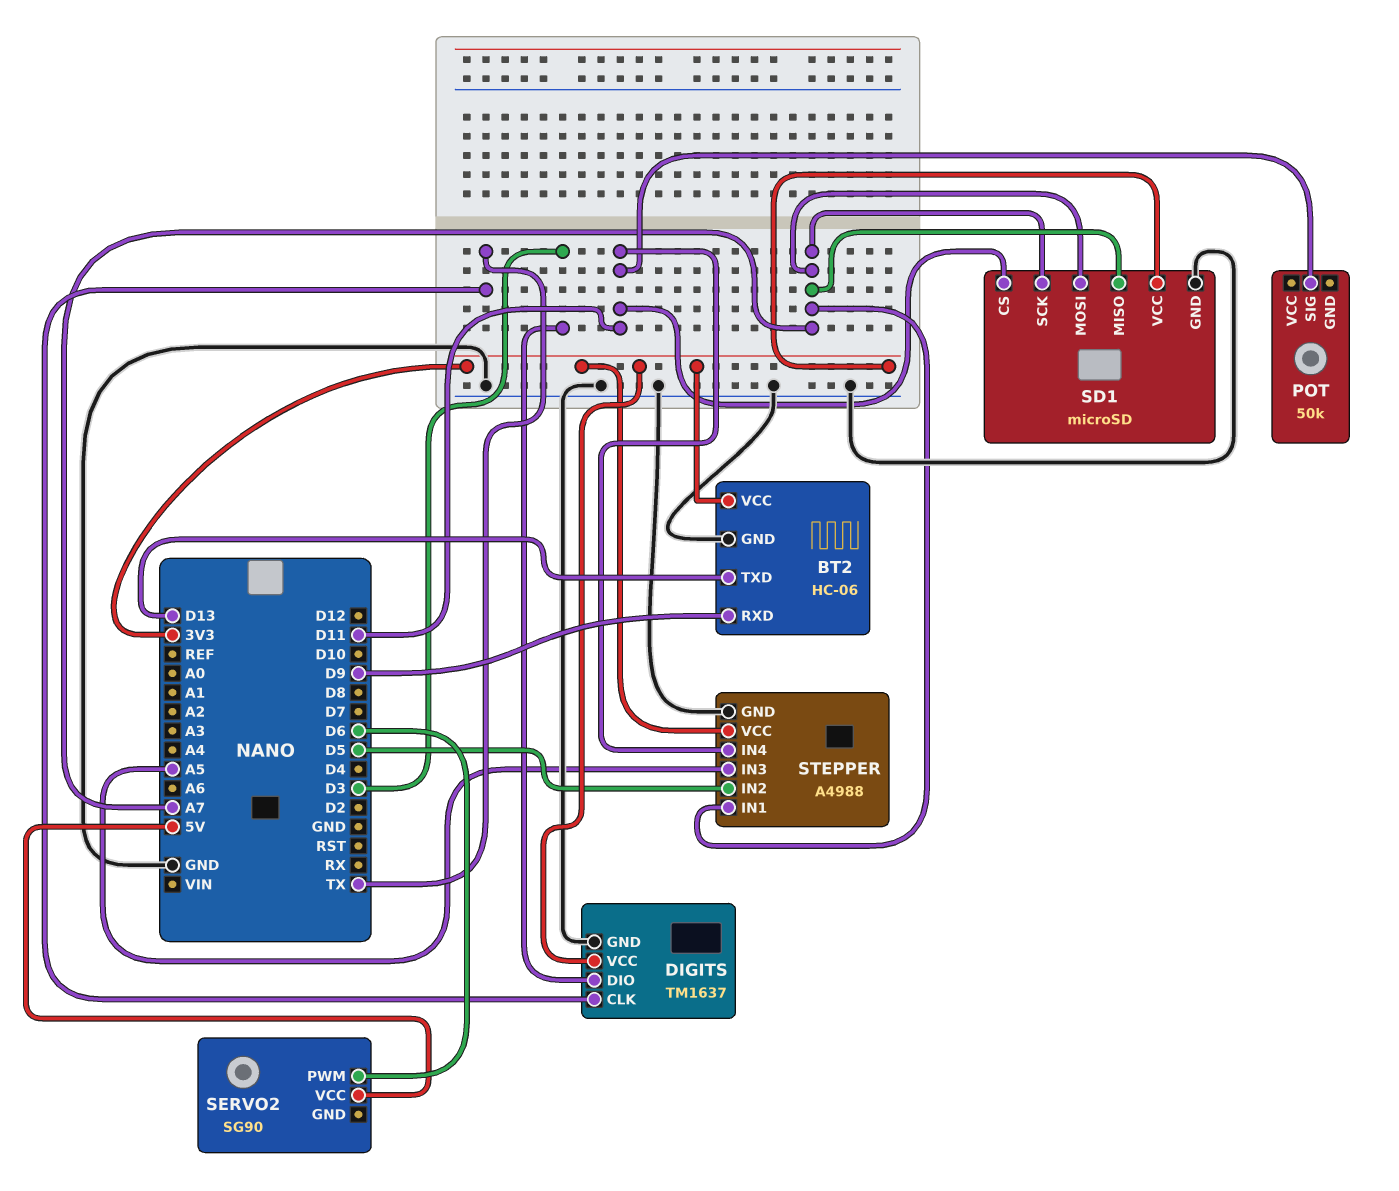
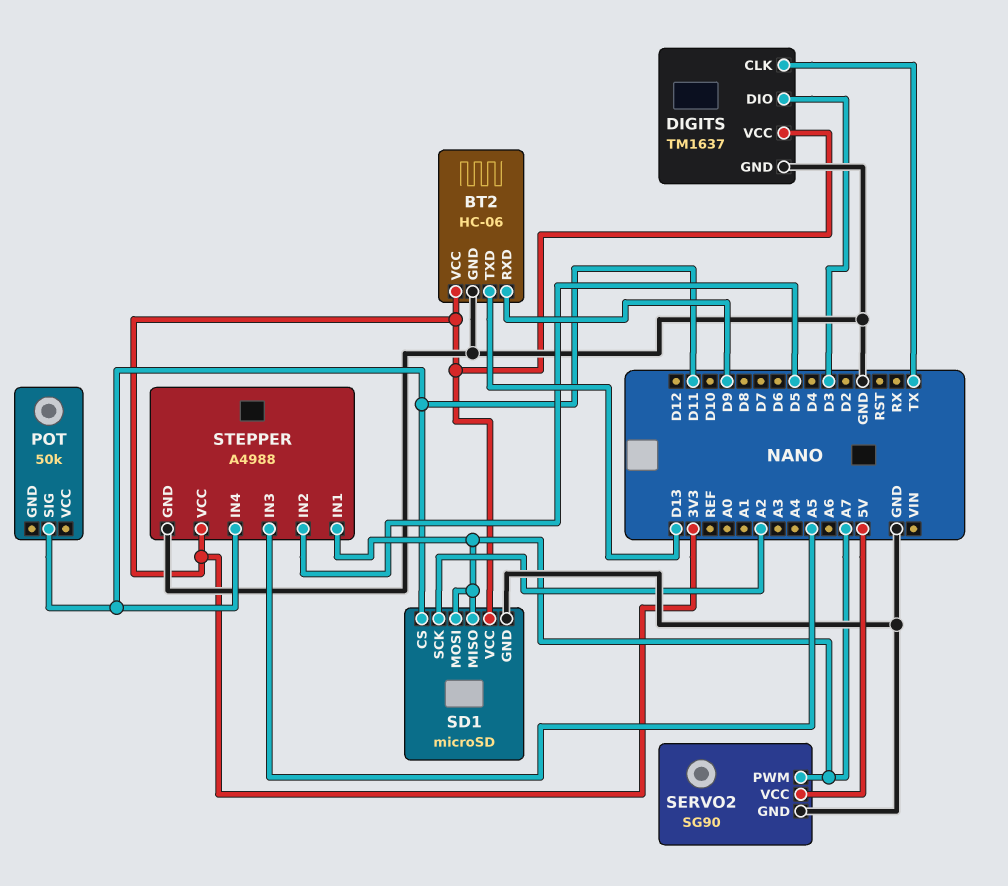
SD1 pin SCK: A7 -> A2
SERVO2 pin GND: none -> GND
SERVO2 pin PWM: D6 -> A7

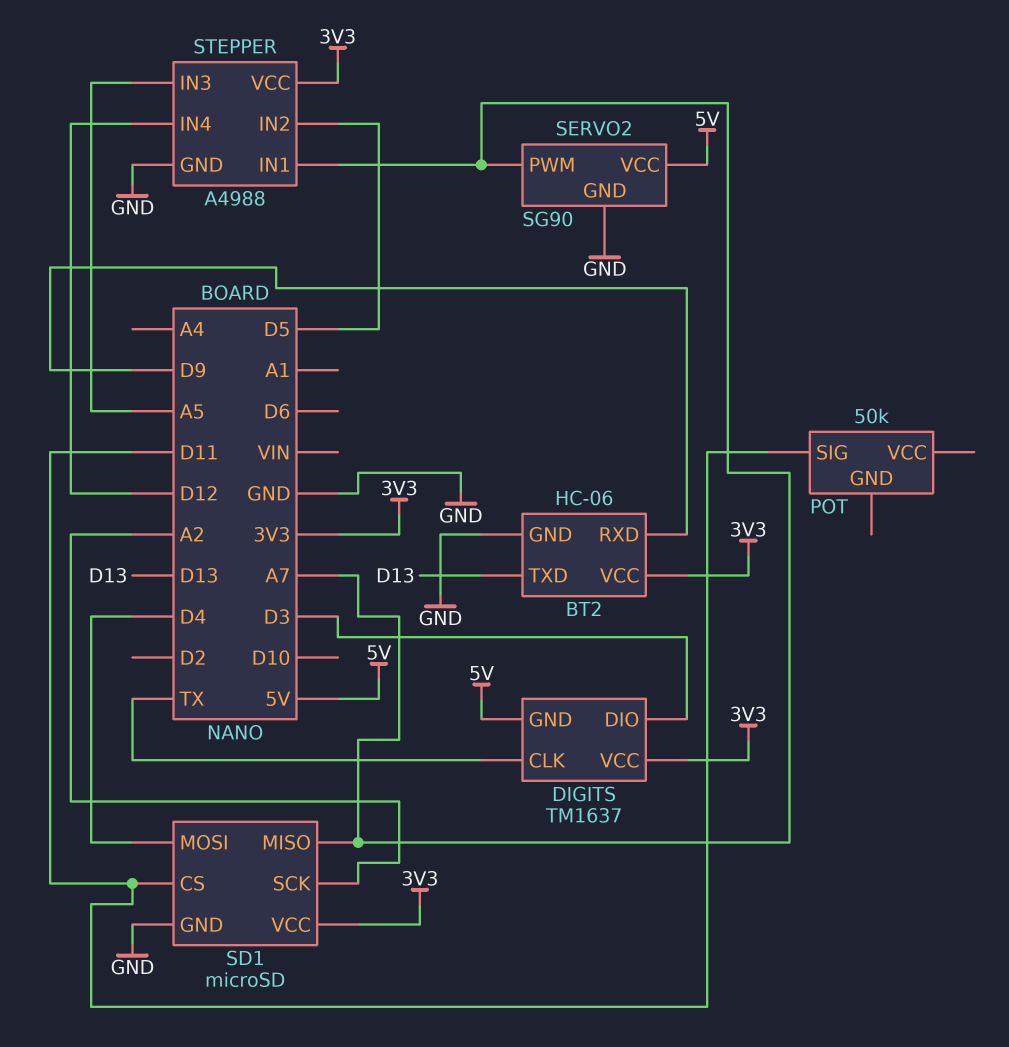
DIGITS pin GND: GND -> 5V
SD1 pin MOSI: A7 -> D4
STEPPER pin IN4: D11 -> D12

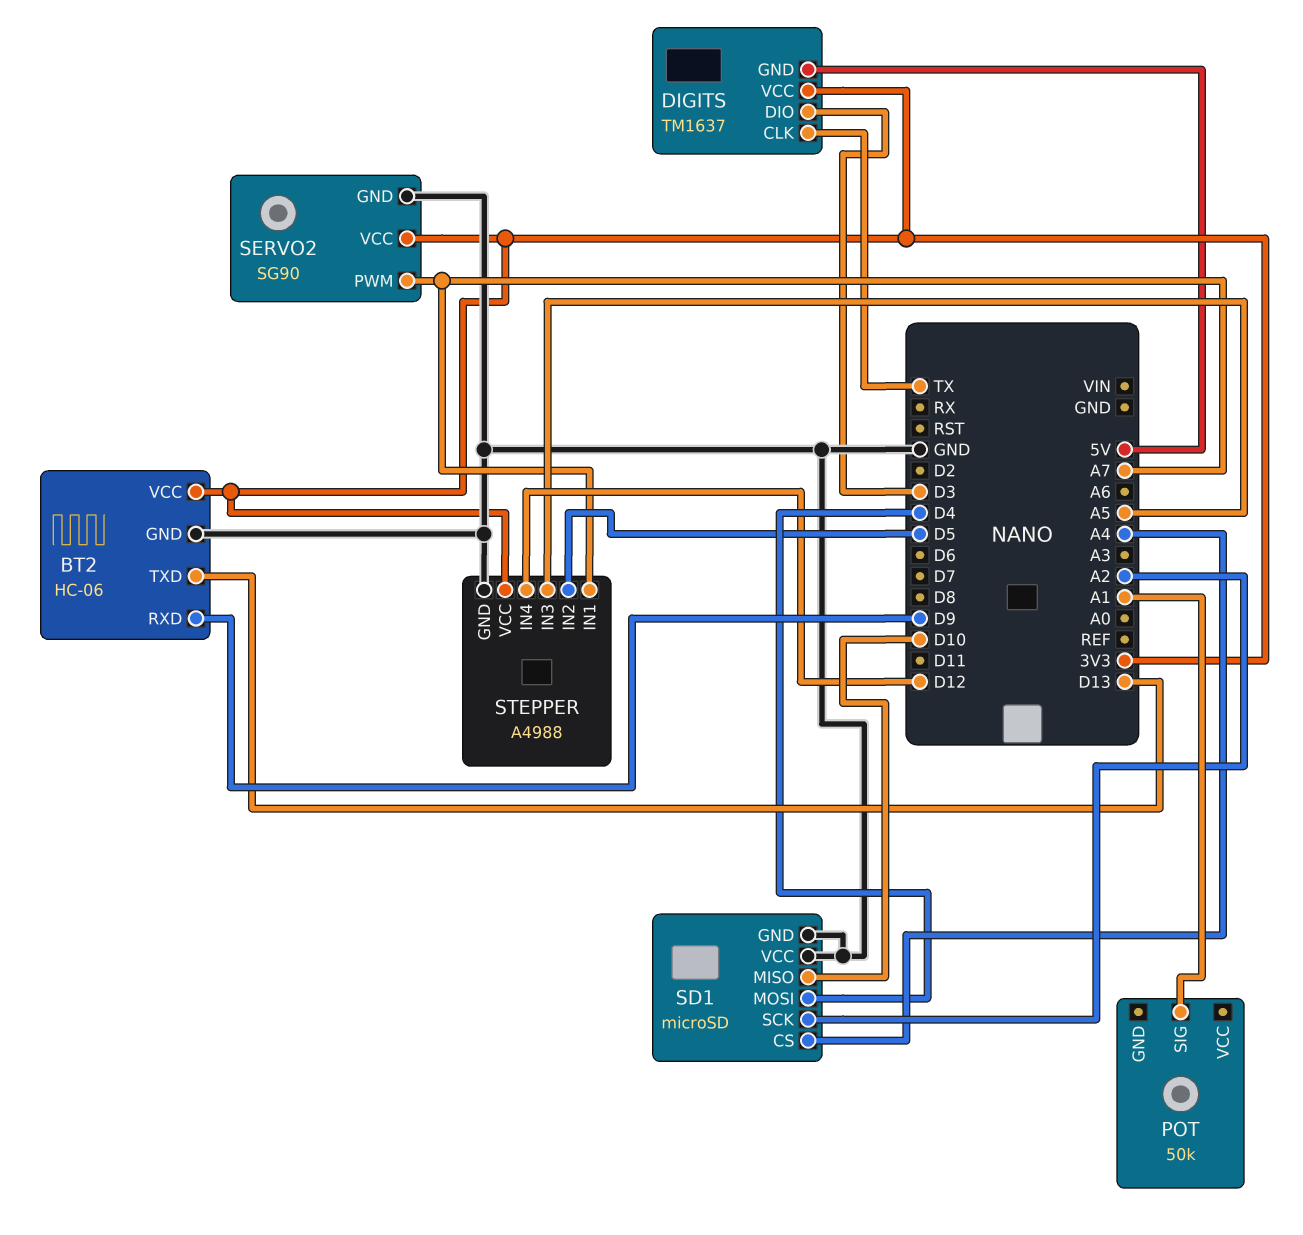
POT pin SIG: D11 -> A1
SD1 pin CS: D11 -> A4
SD1 pin MISO: A7 -> D10
SD1 pin VCC: 3V3 -> GND
SERVO2 pin VCC: 5V -> 3V3

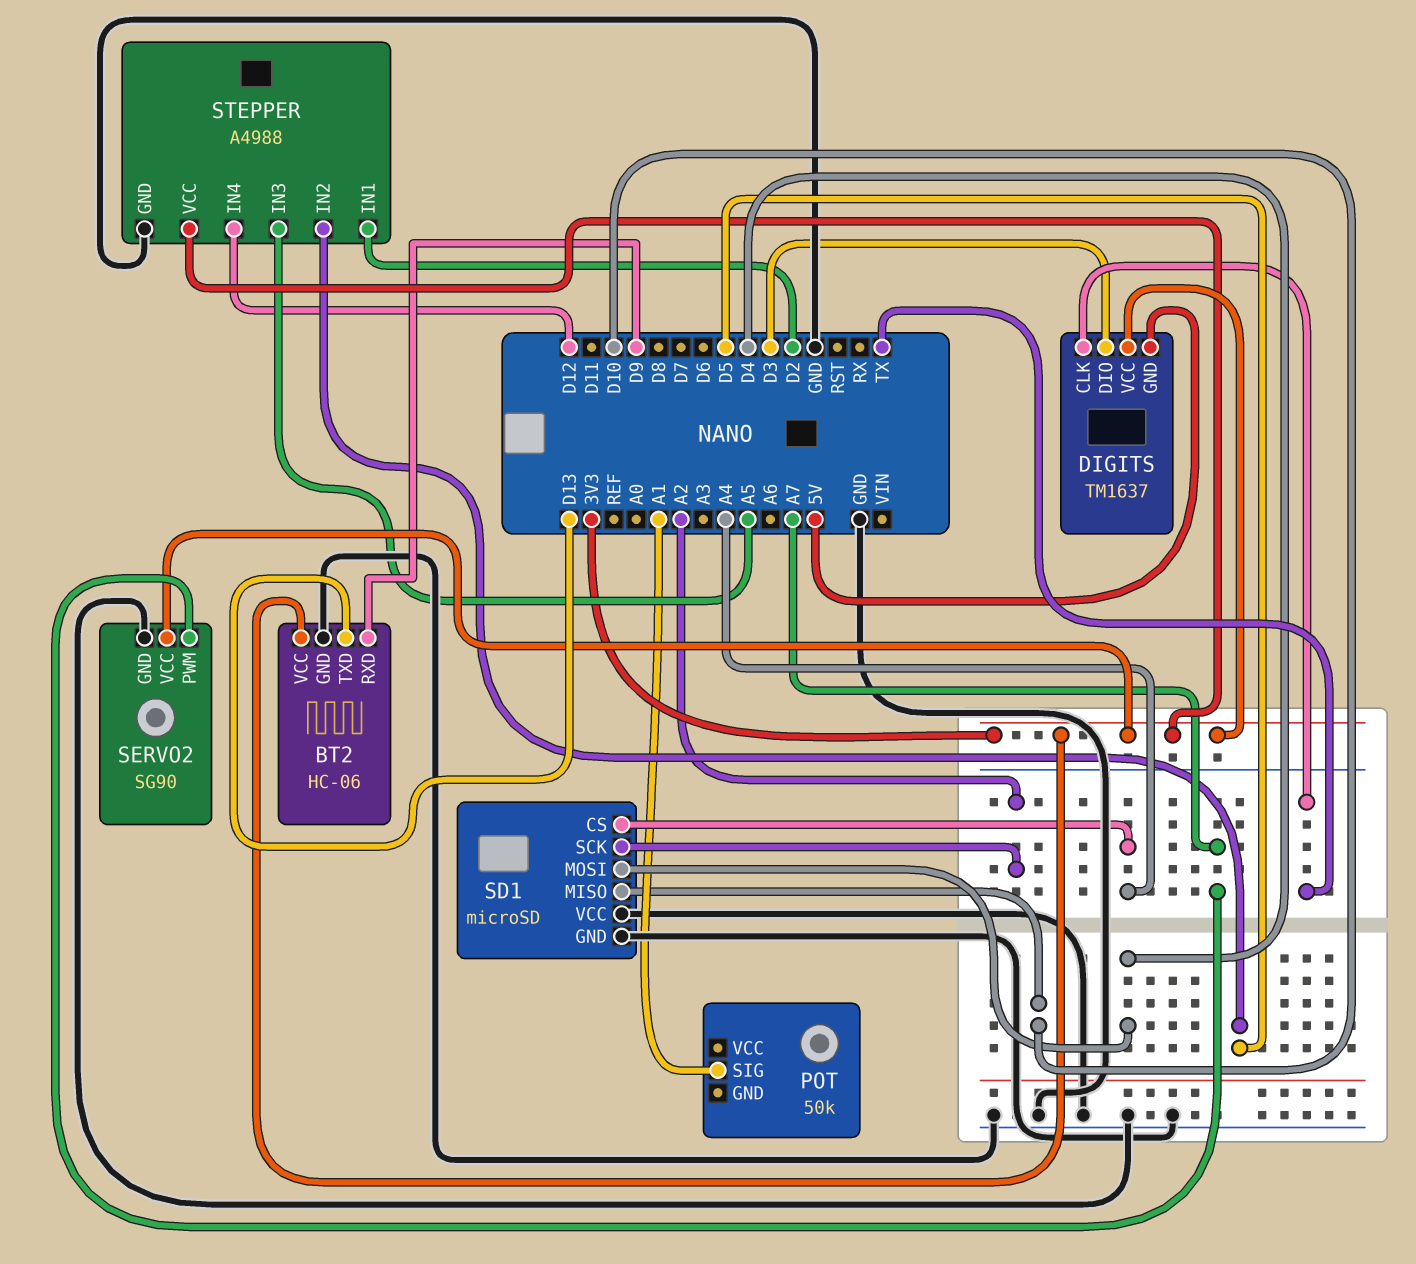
STEPPER pin IN1: A7 -> D2

